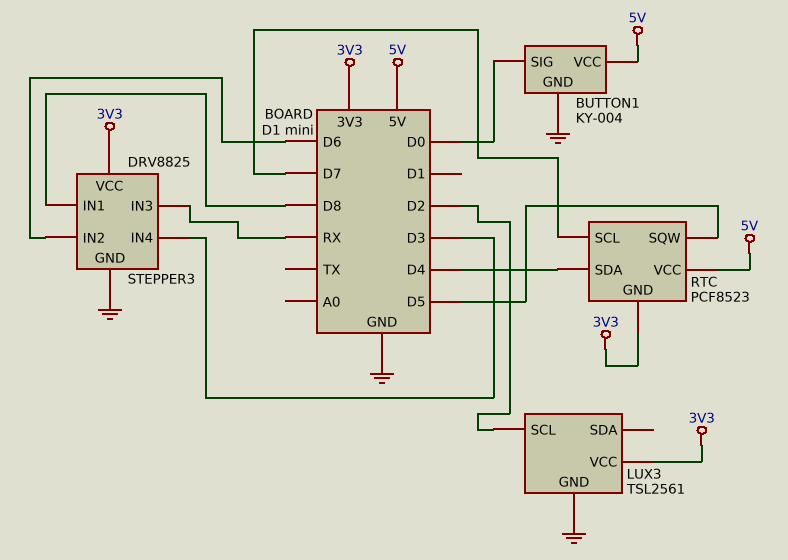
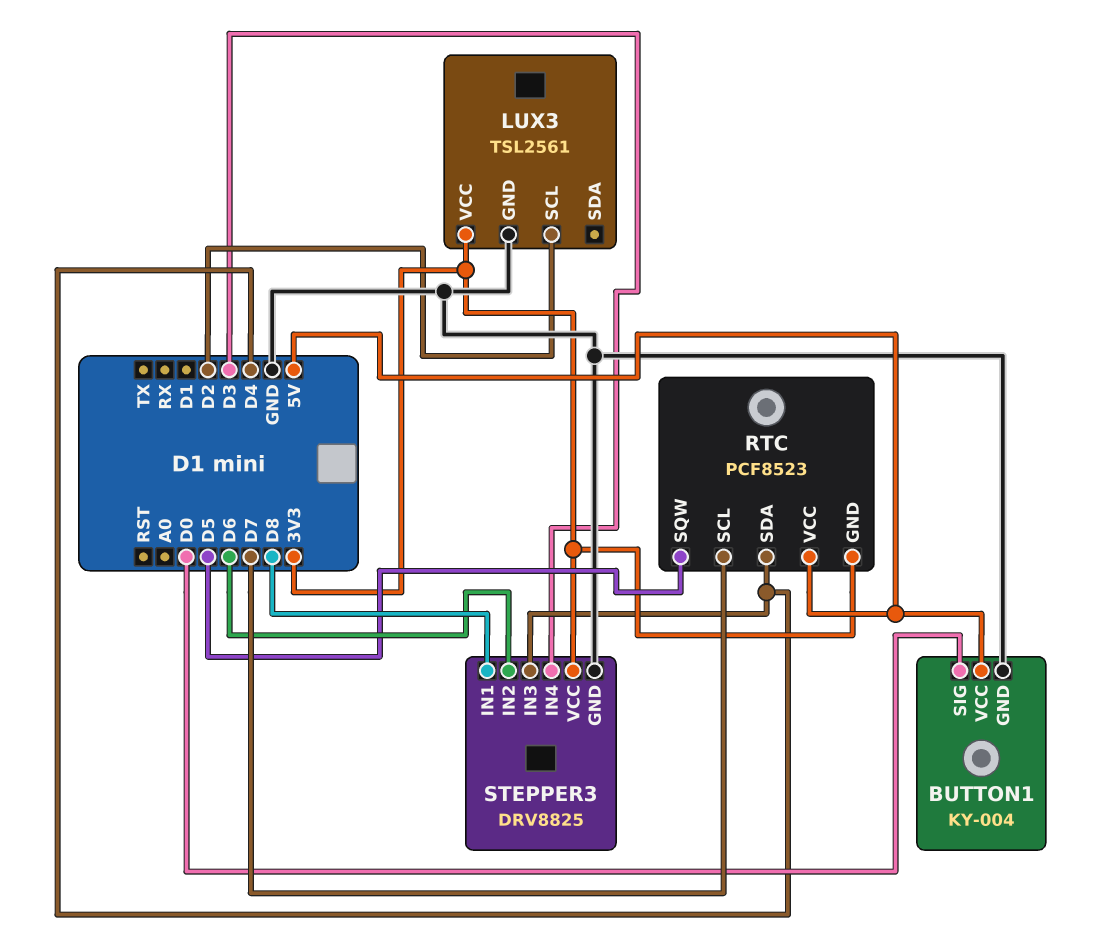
STEPPER3 pin IN3: RX -> D4

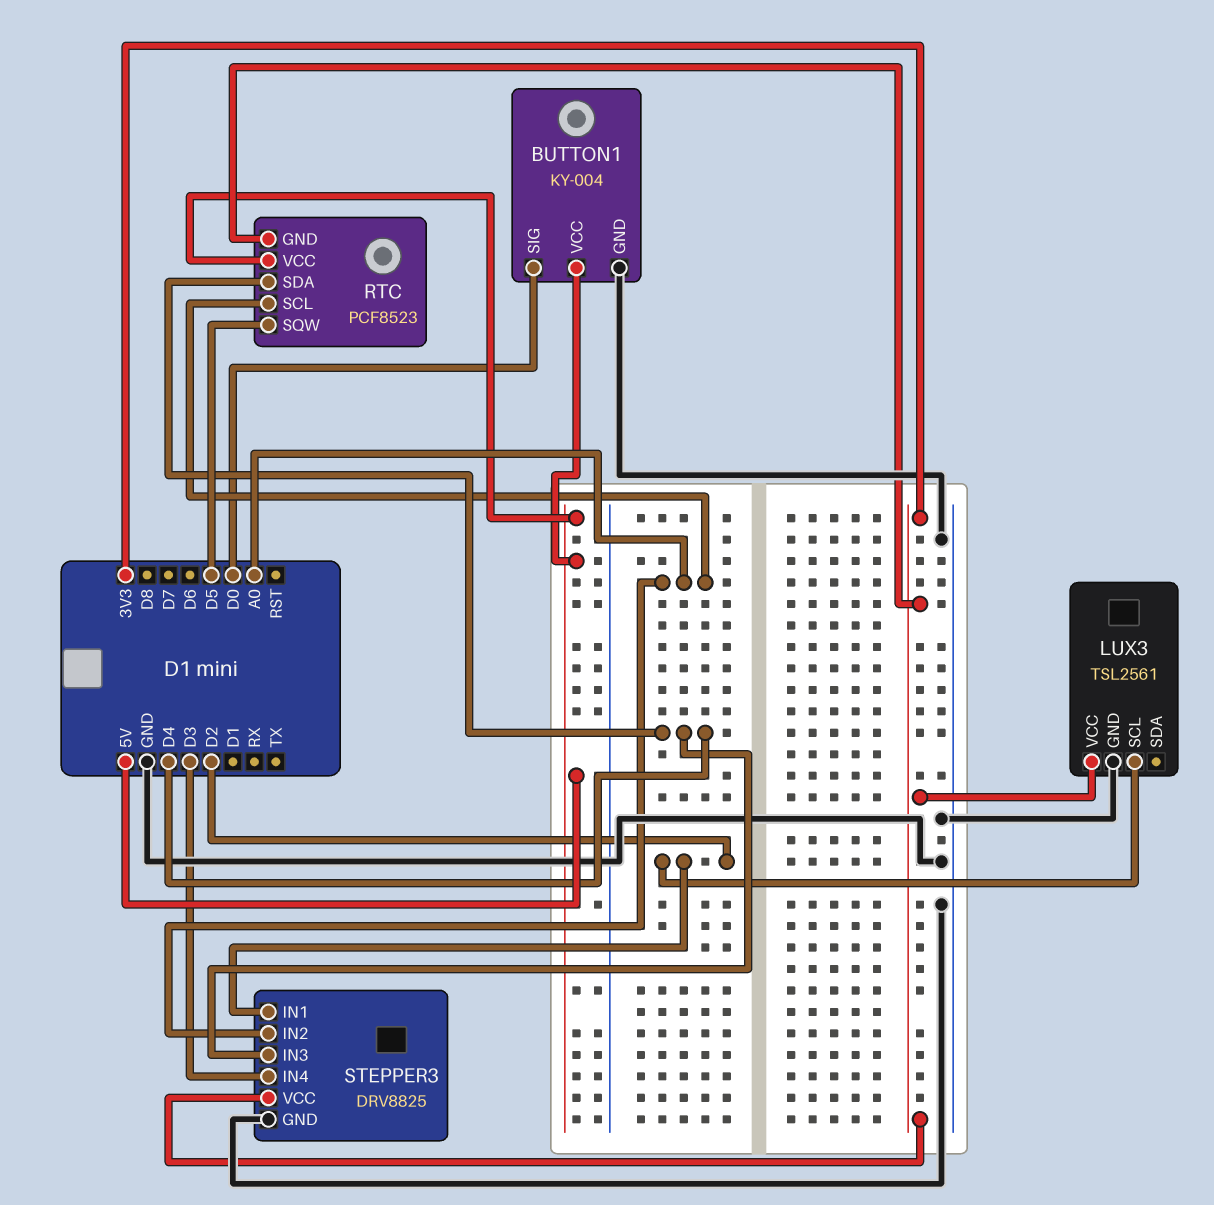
RTC pin SCL: D7 -> A0
STEPPER3 pin IN1: D8 -> D2
STEPPER3 pin IN2: D6 -> A0

